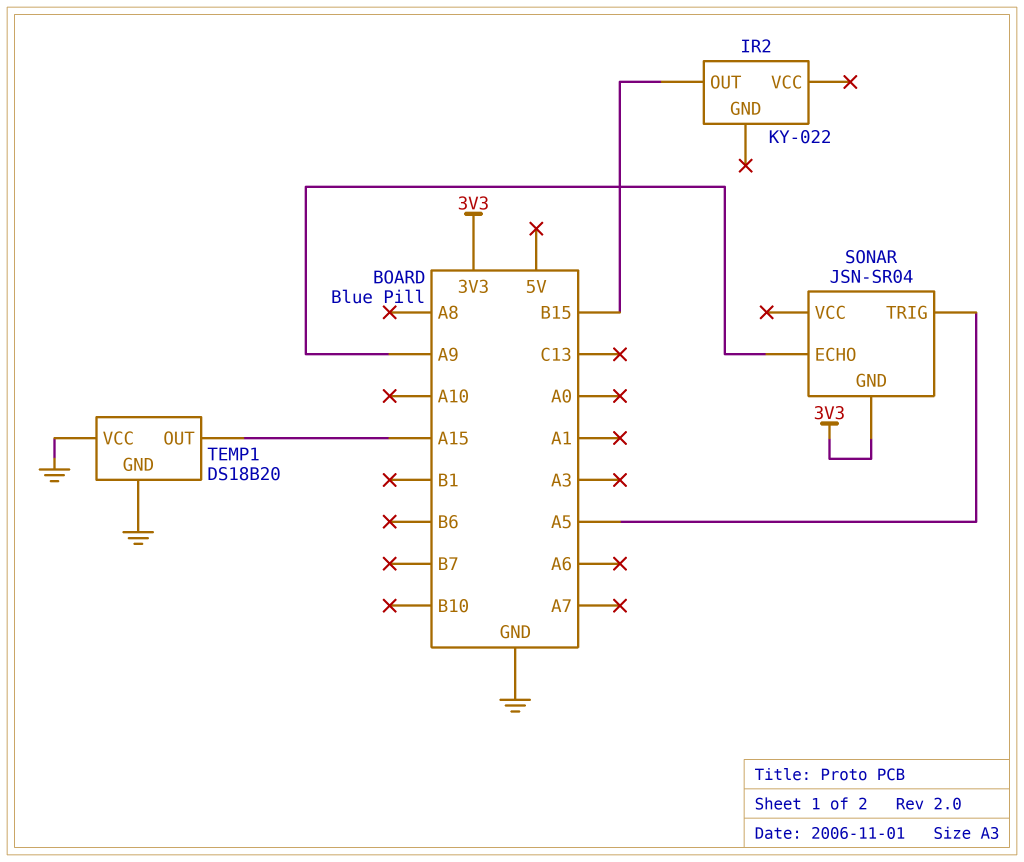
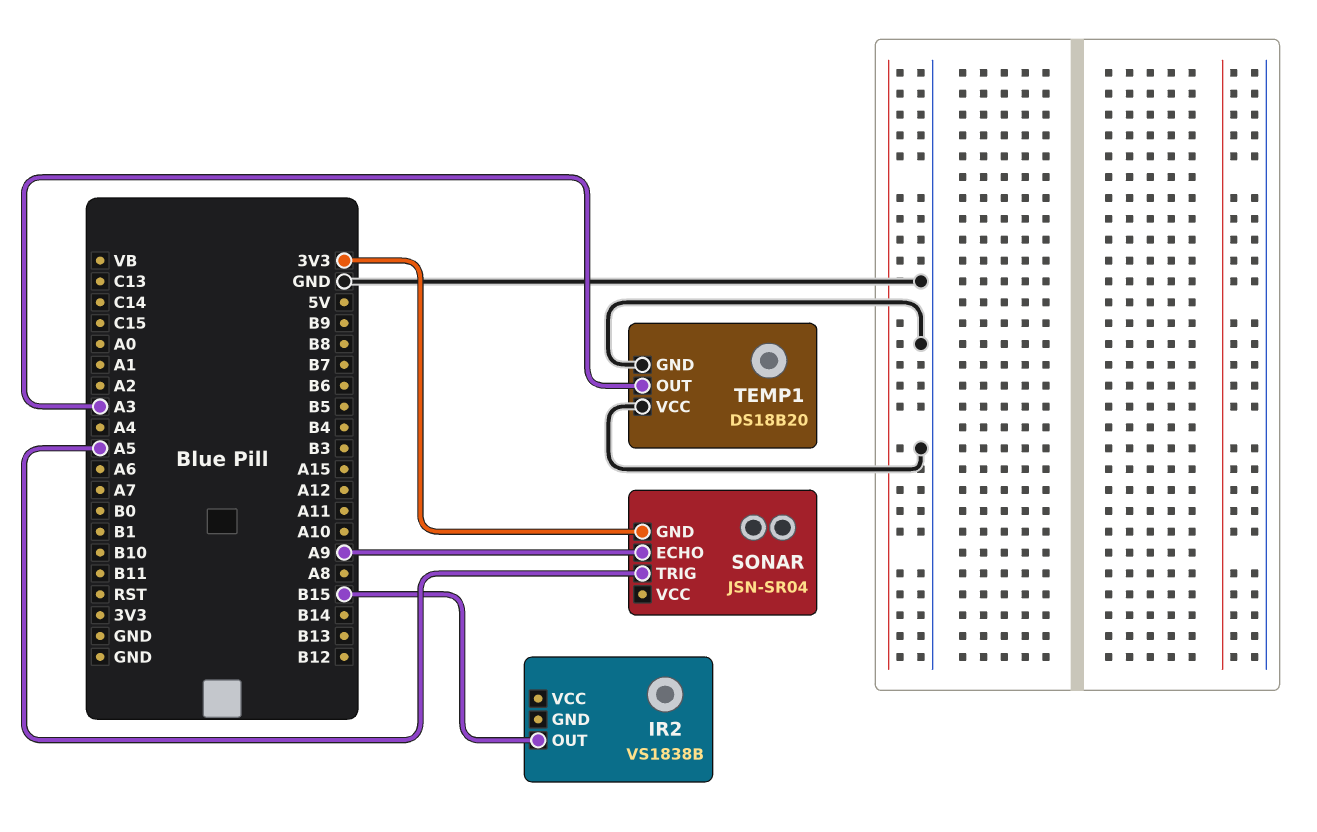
IR2: KY-022 -> VS1838B
TEMP1 pin OUT: A15 -> A3

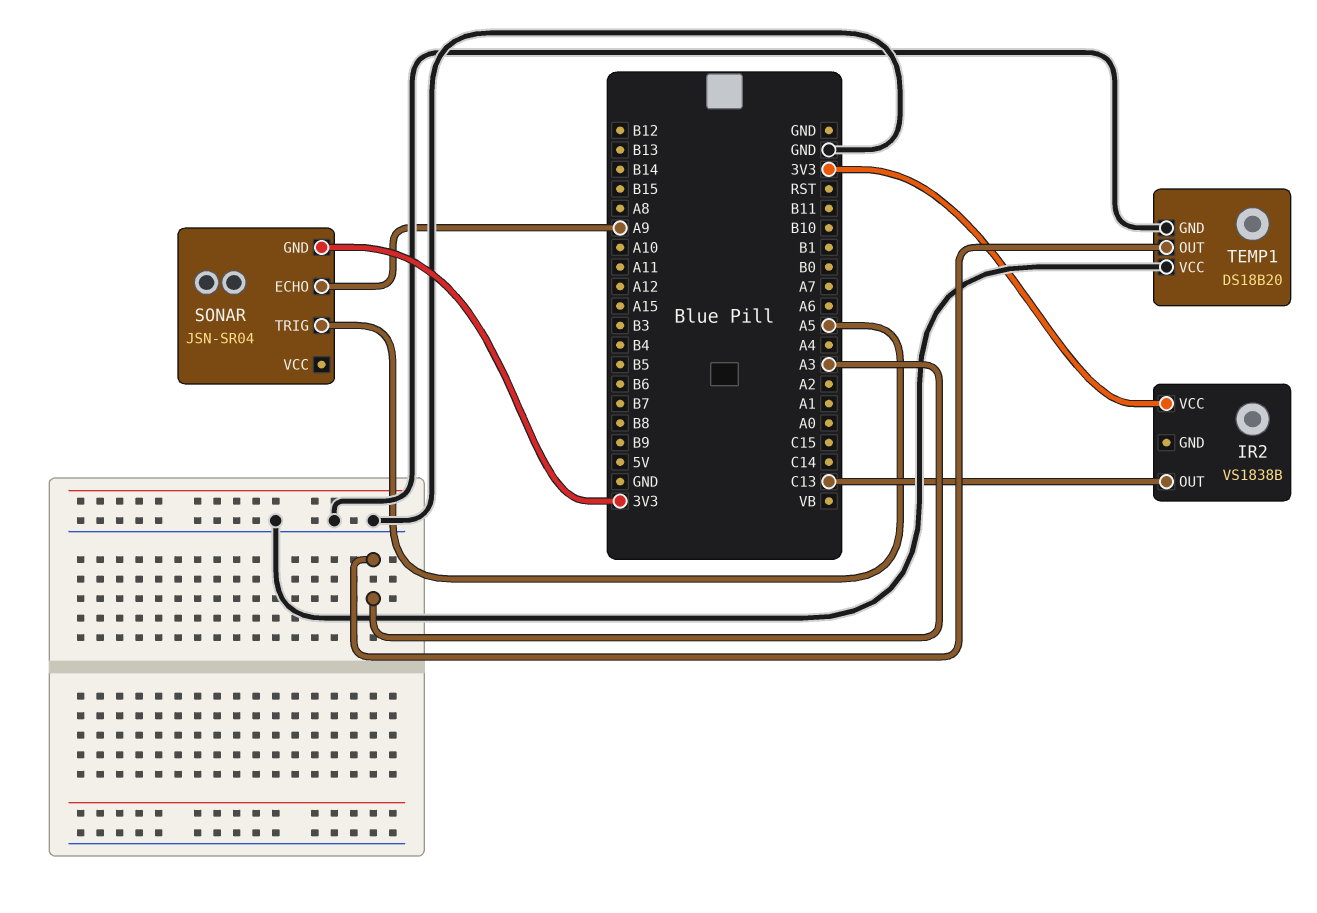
IR2 pin OUT: B15 -> C13
IR2 pin VCC: none -> 3V3

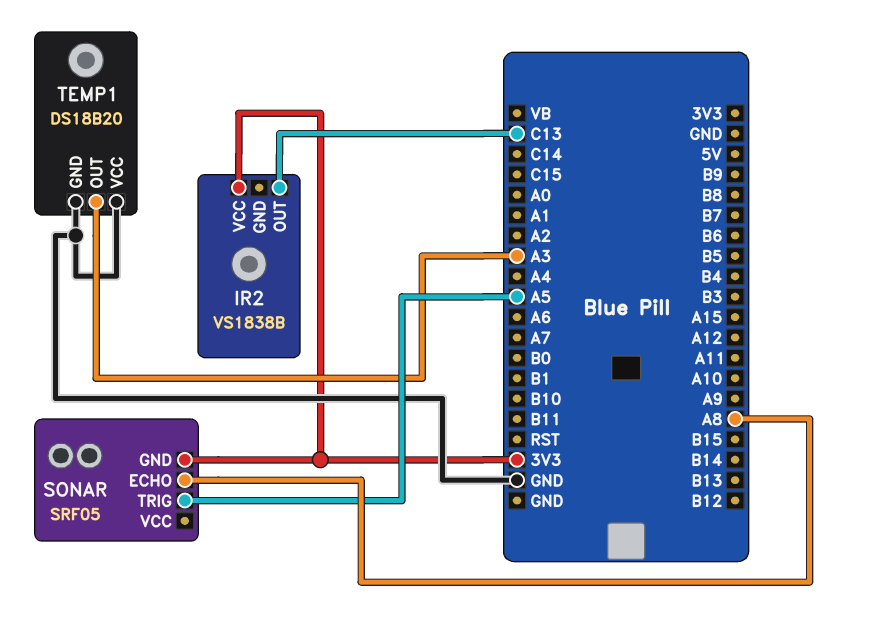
SONAR: JSN-SR04 -> SRF05
SONAR pin ECHO: A9 -> A8

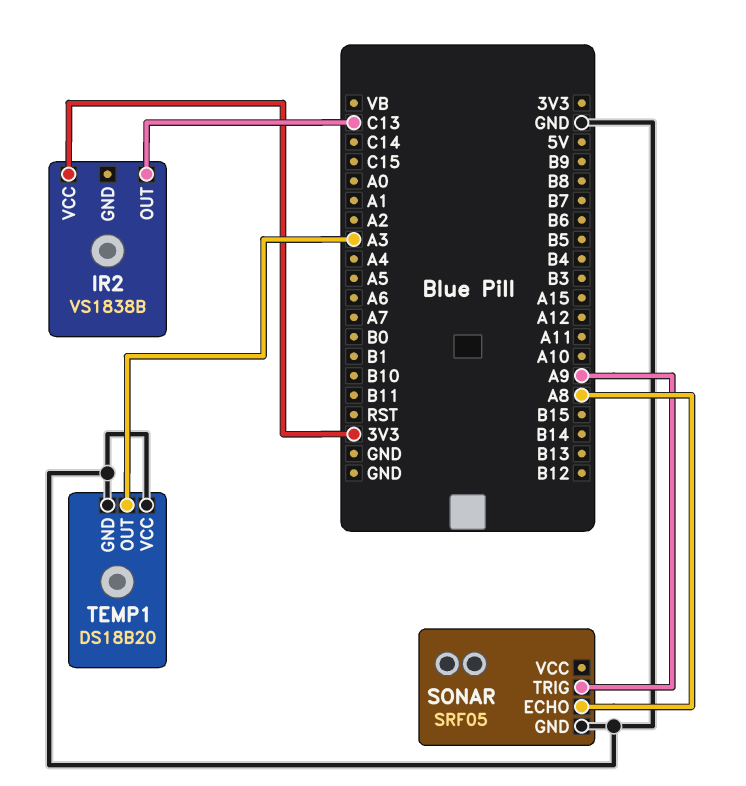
SONAR pin GND: 3V3 -> GND
SONAR pin TRIG: A5 -> A9

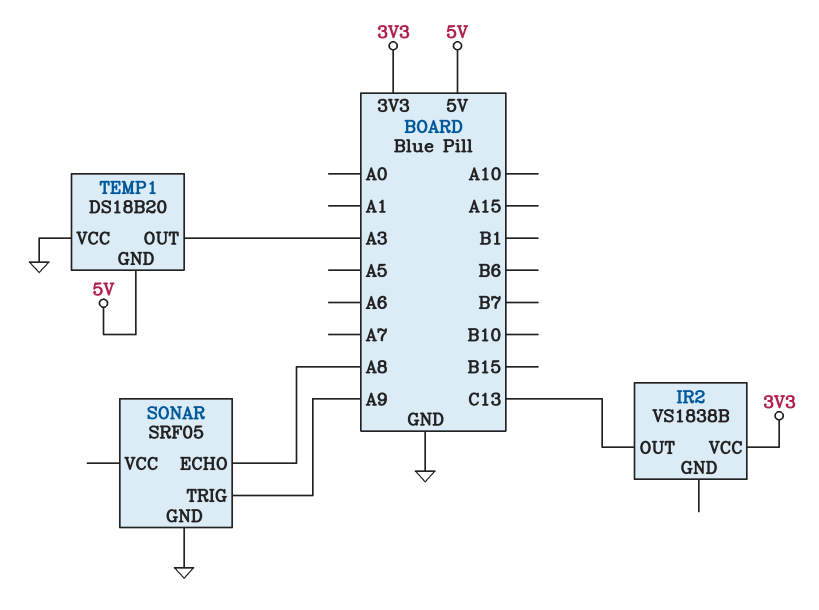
TEMP1 pin GND: GND -> 5V

